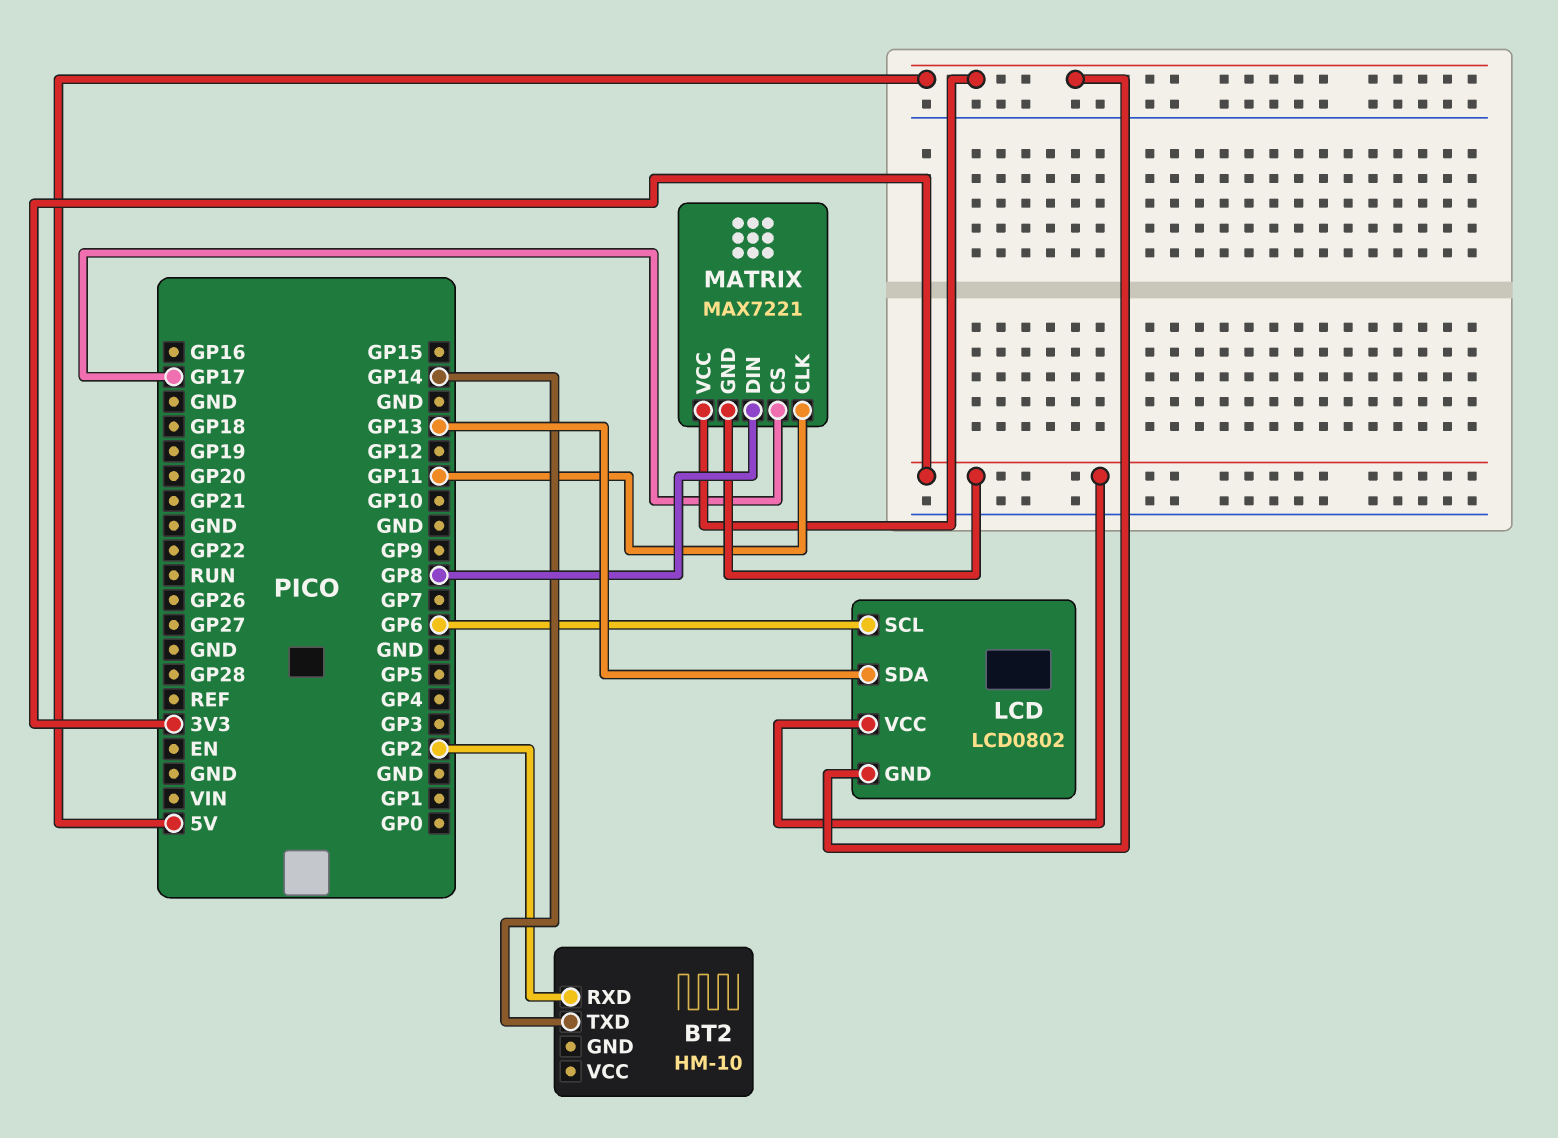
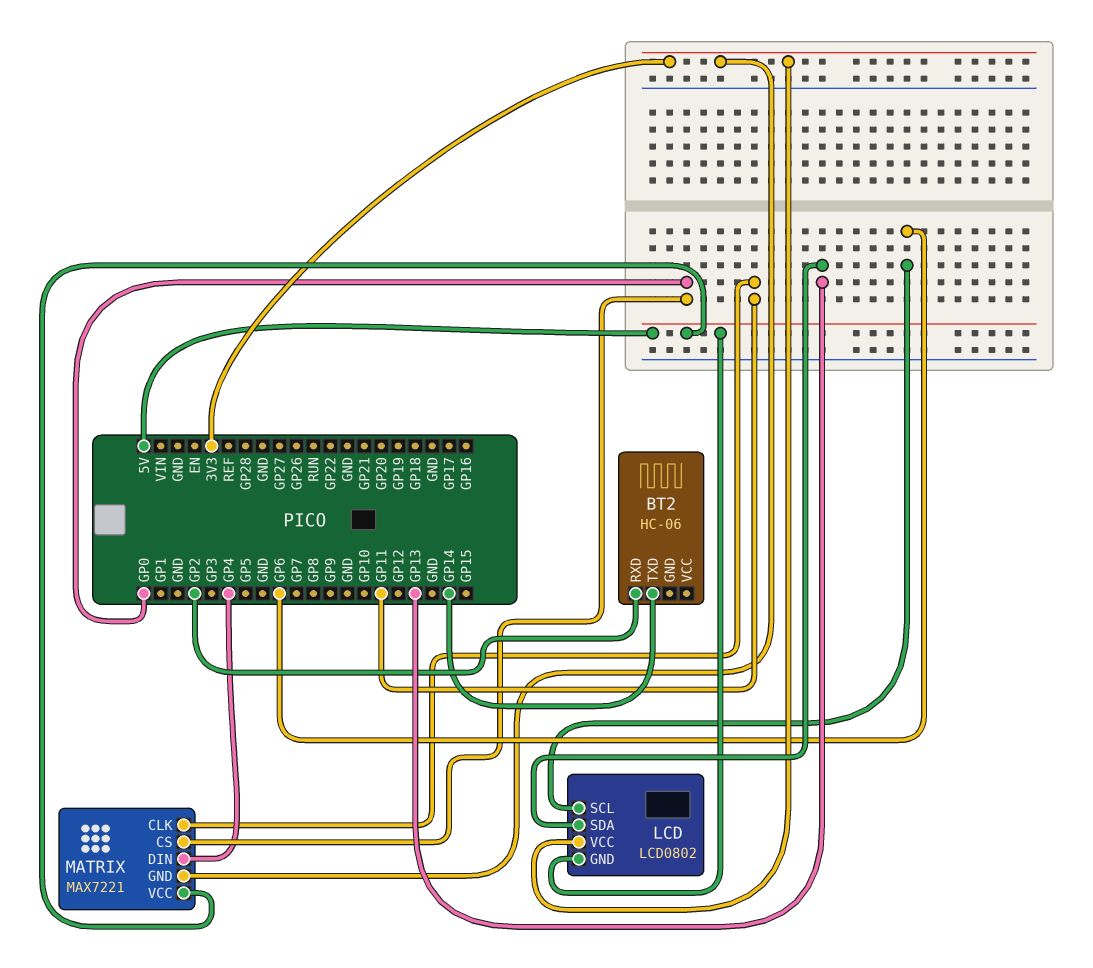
BT2: HM-10 -> HC-06
MATRIX pin CS: GP17 -> GP0
MATRIX pin DIN: GP8 -> GP4

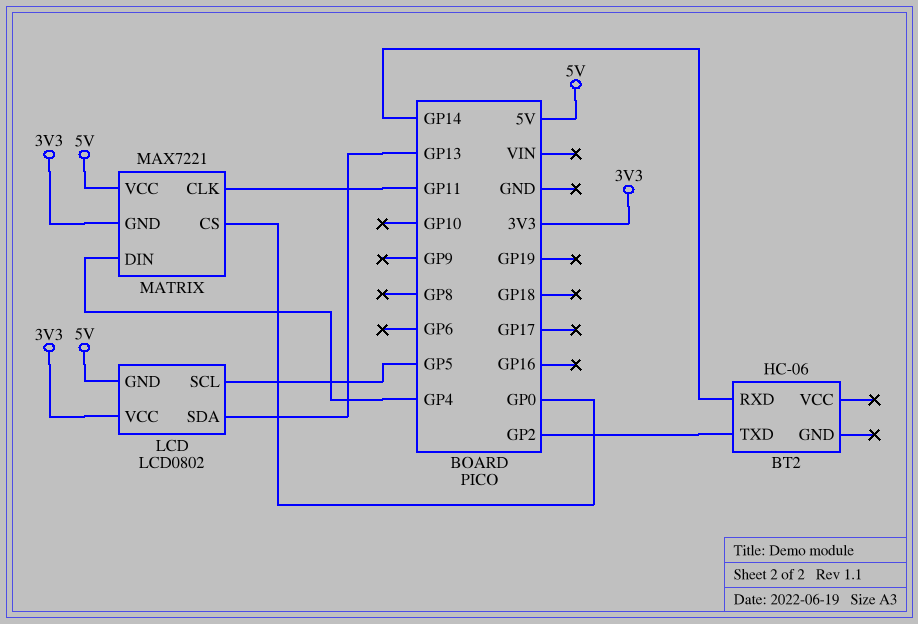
BT2 pin RXD: GP2 -> GP14
BT2 pin TXD: GP14 -> GP2
LCD pin SCL: GP6 -> GP5

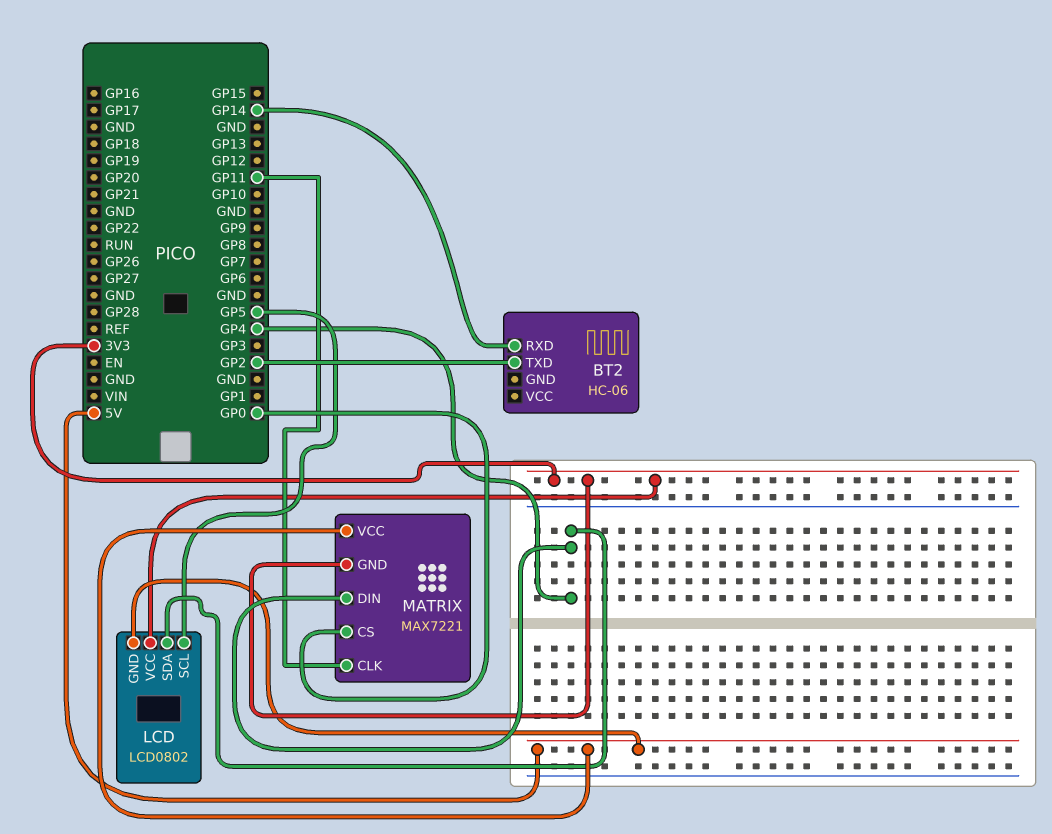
LCD pin SDA: GP13 -> GP4

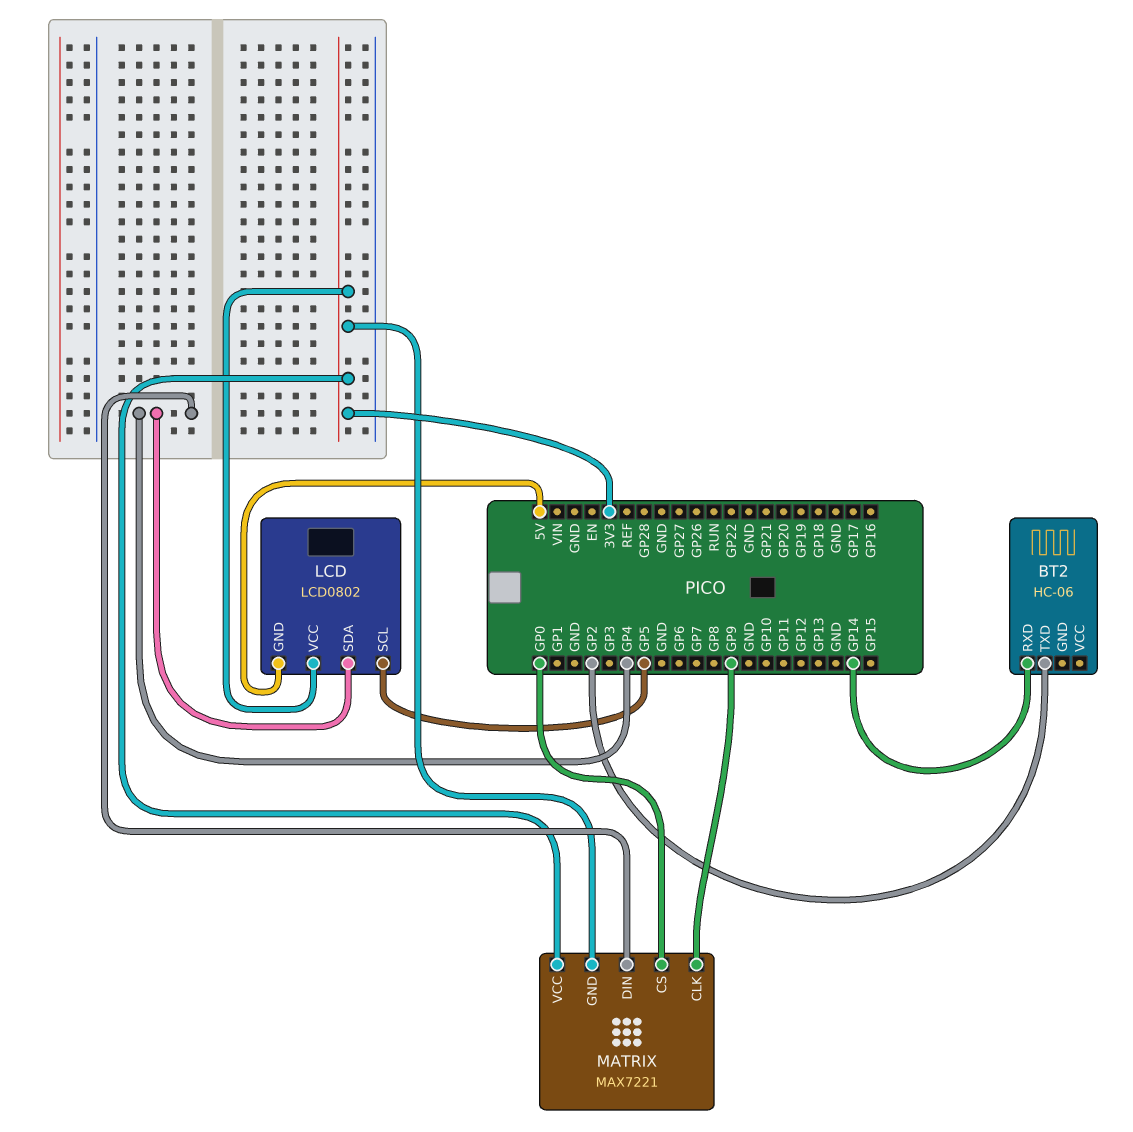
MATRIX pin CLK: GP11 -> GP9
MATRIX pin VCC: 5V -> 3V3

